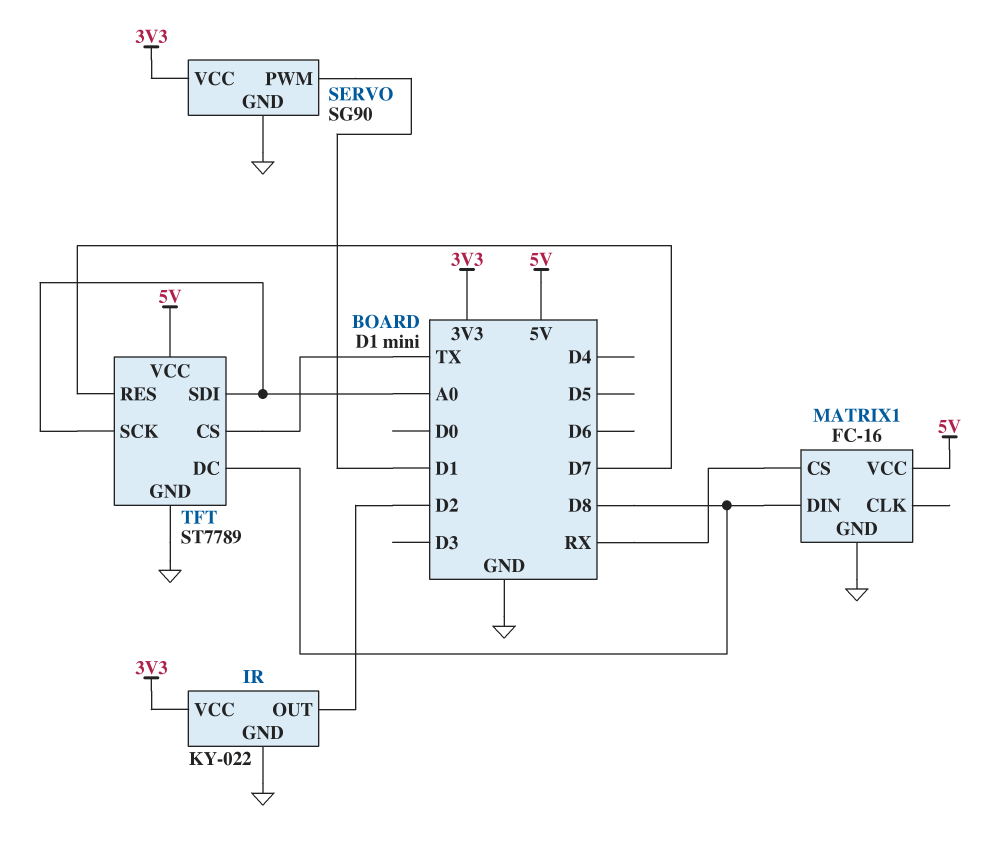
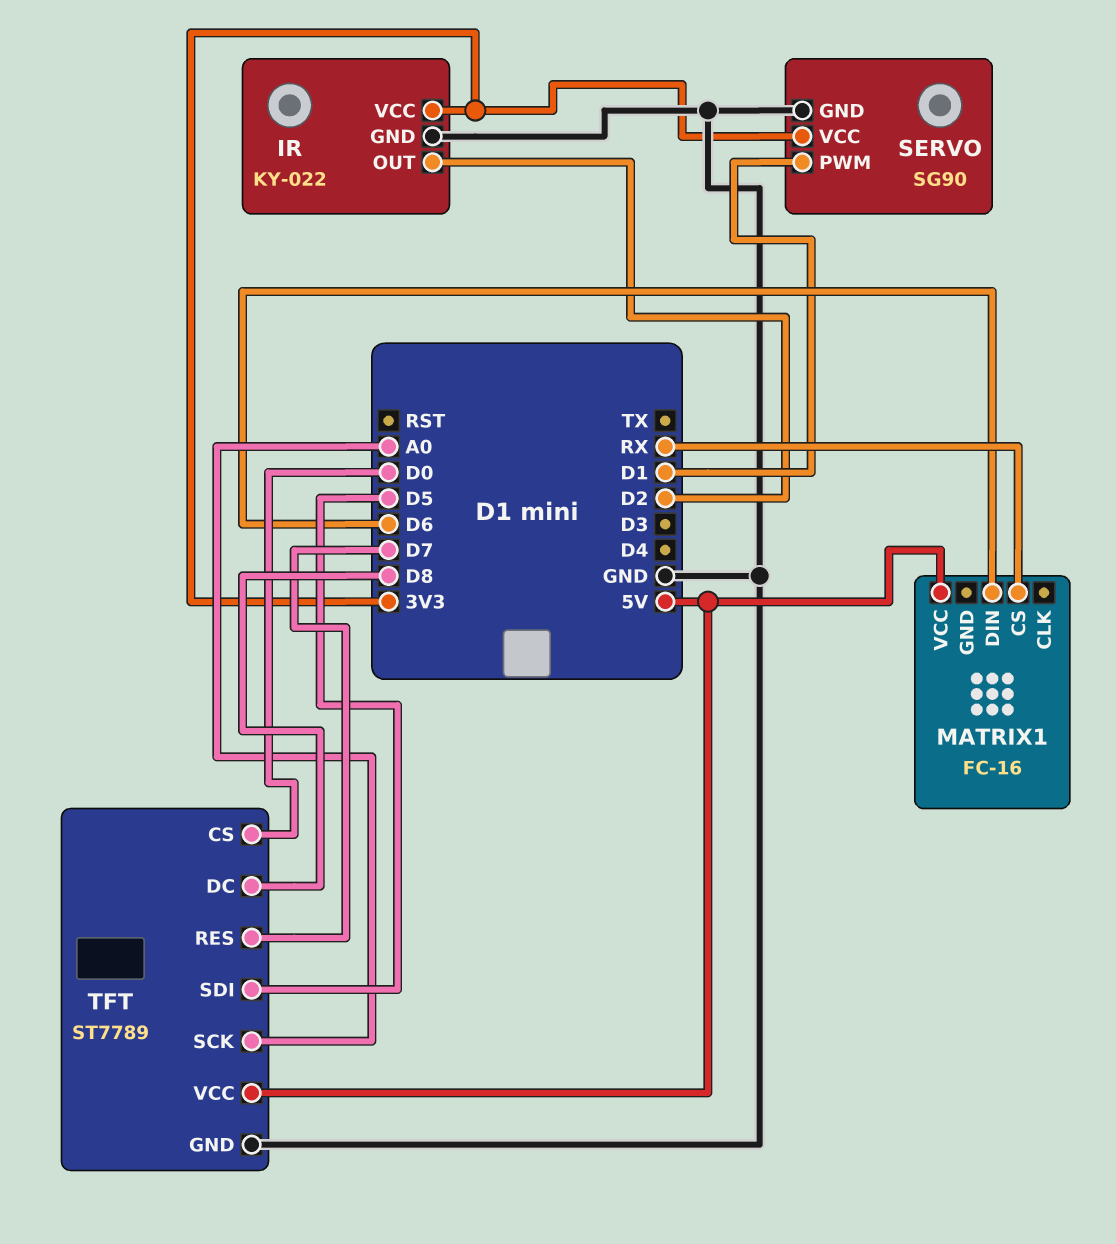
MATRIX1 pin DIN: D8 -> D6
MATRIX1 pin GND: GND -> none
TFT pin CS: TX -> D0
TFT pin SDI: A0 -> D5

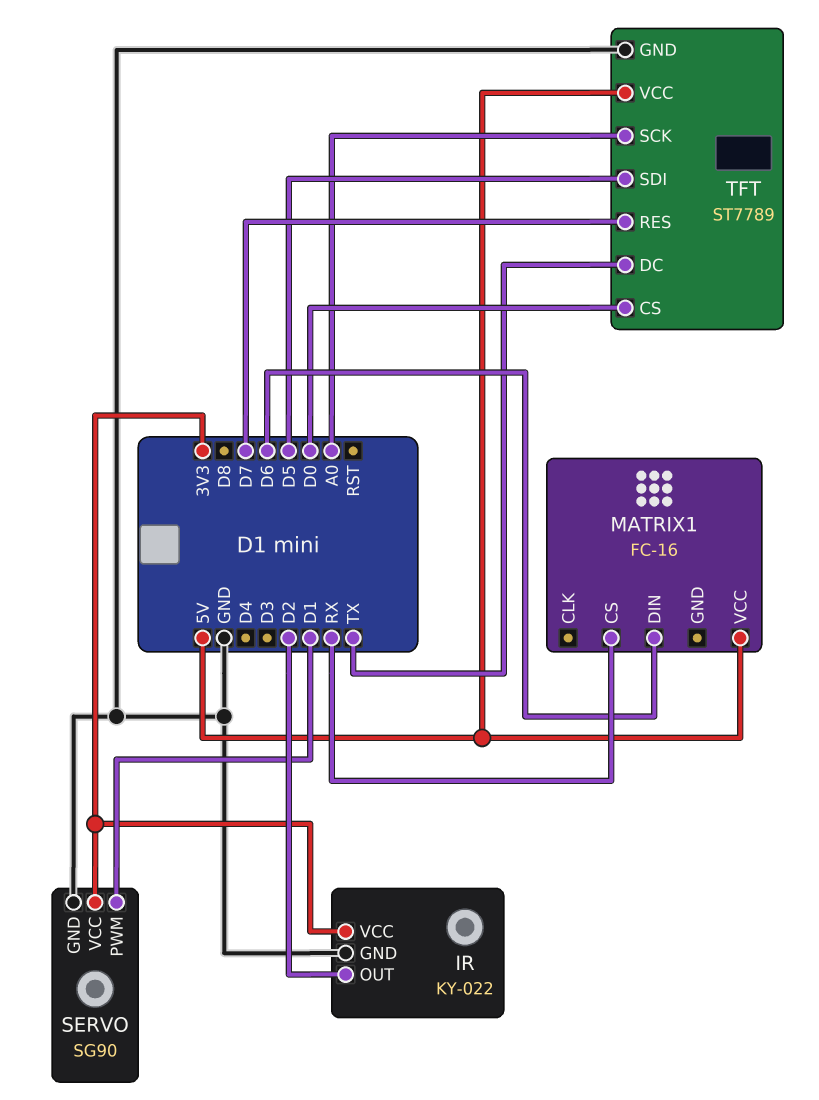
TFT pin DC: D8 -> TX

